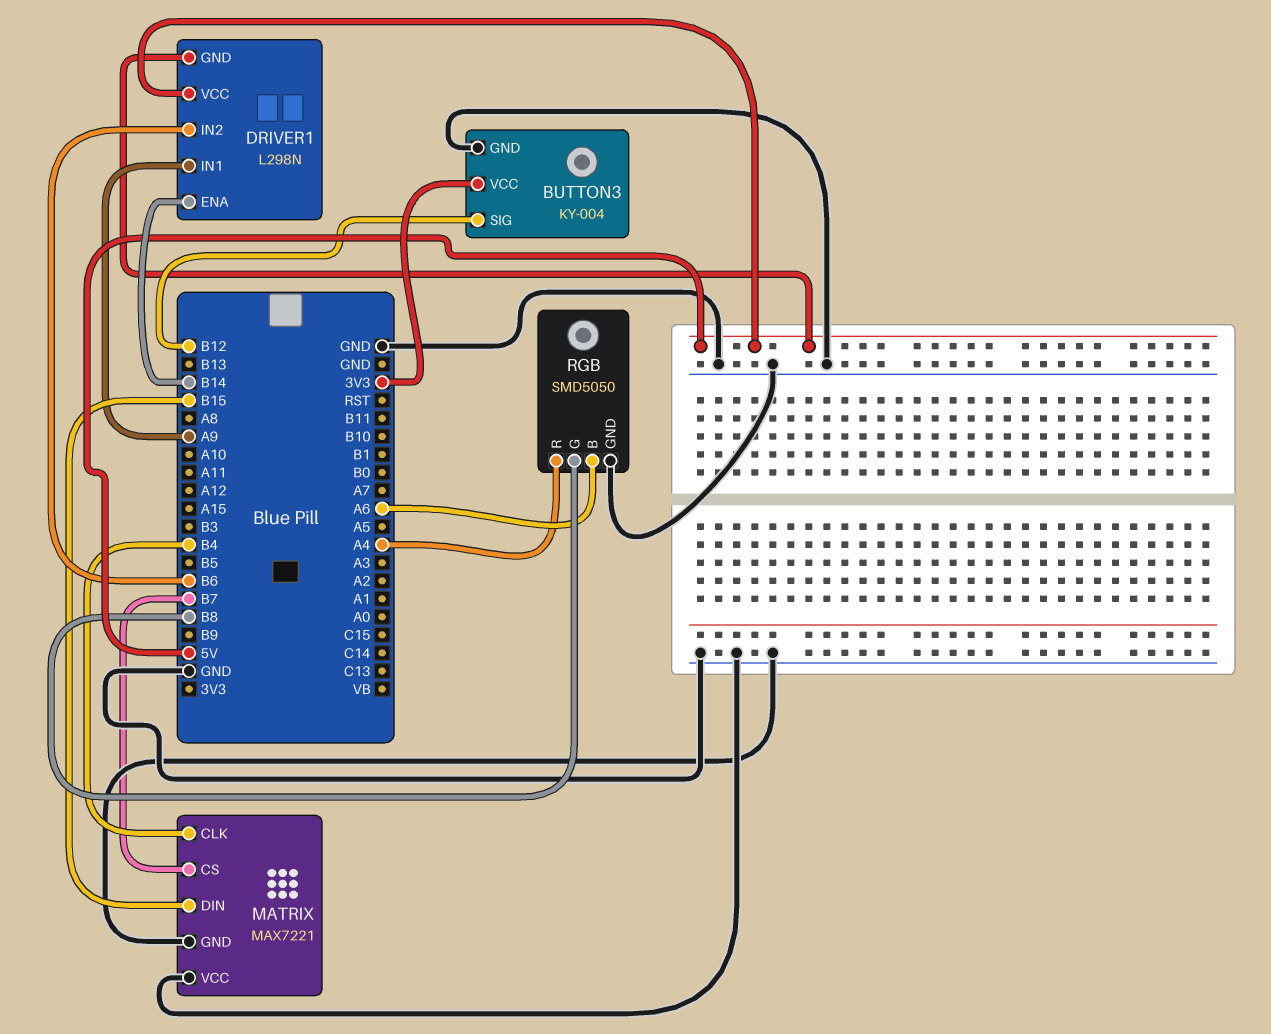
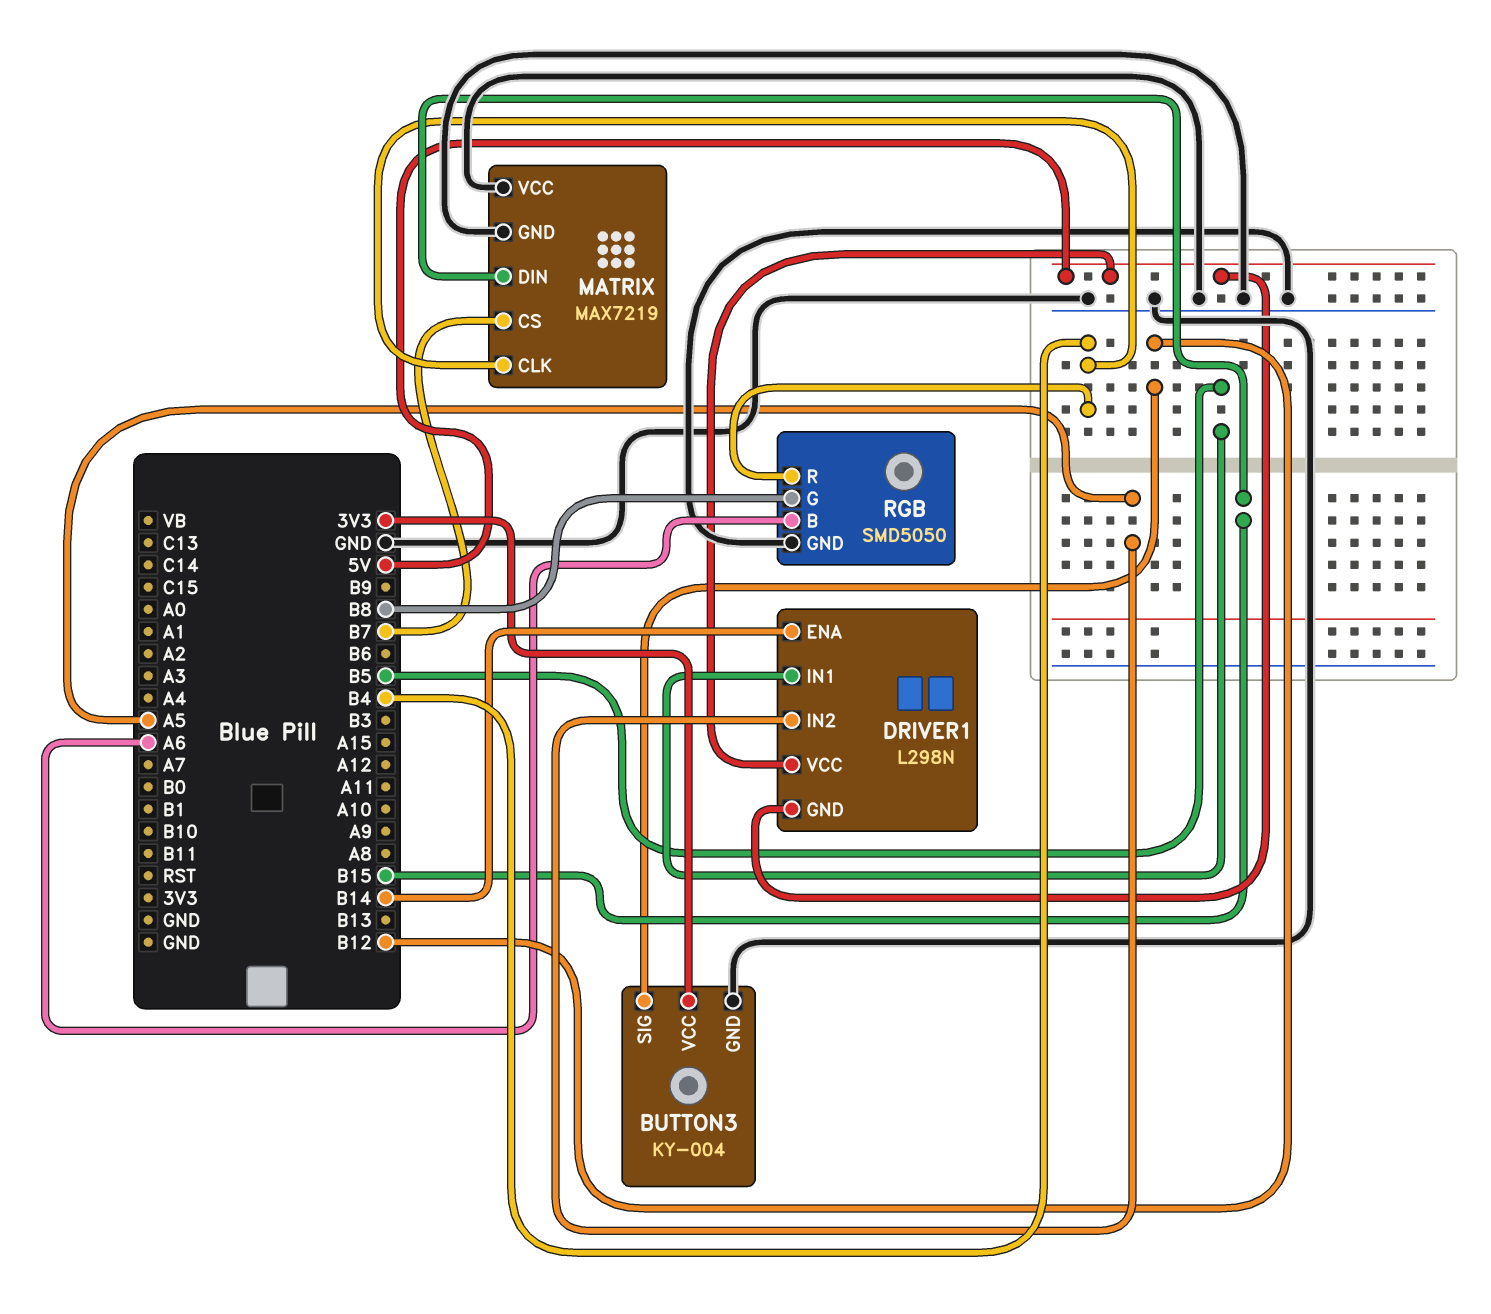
DRIVER1 pin IN1: A9 -> B5
DRIVER1 pin IN2: B6 -> A5
MATRIX: MAX7221 -> MAX7219
RGB pin R: A4 -> B4

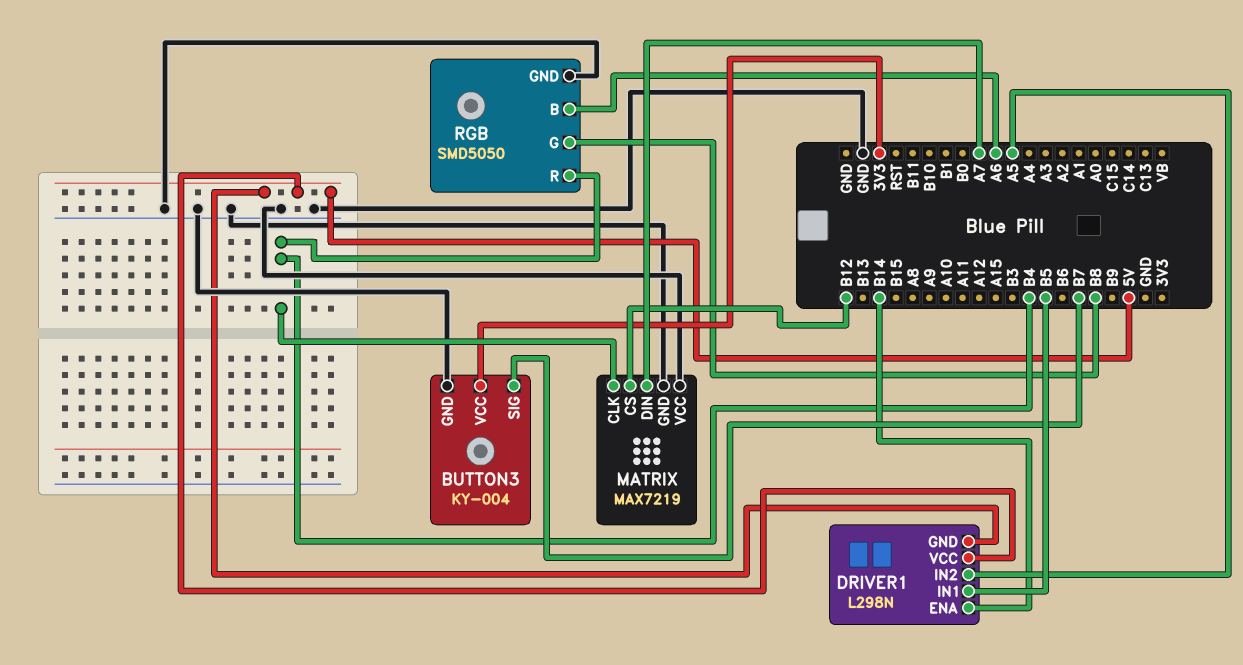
BUTTON3 pin SIG: B12 -> B7
MATRIX pin CS: B7 -> B12
MATRIX pin DIN: B15 -> A7

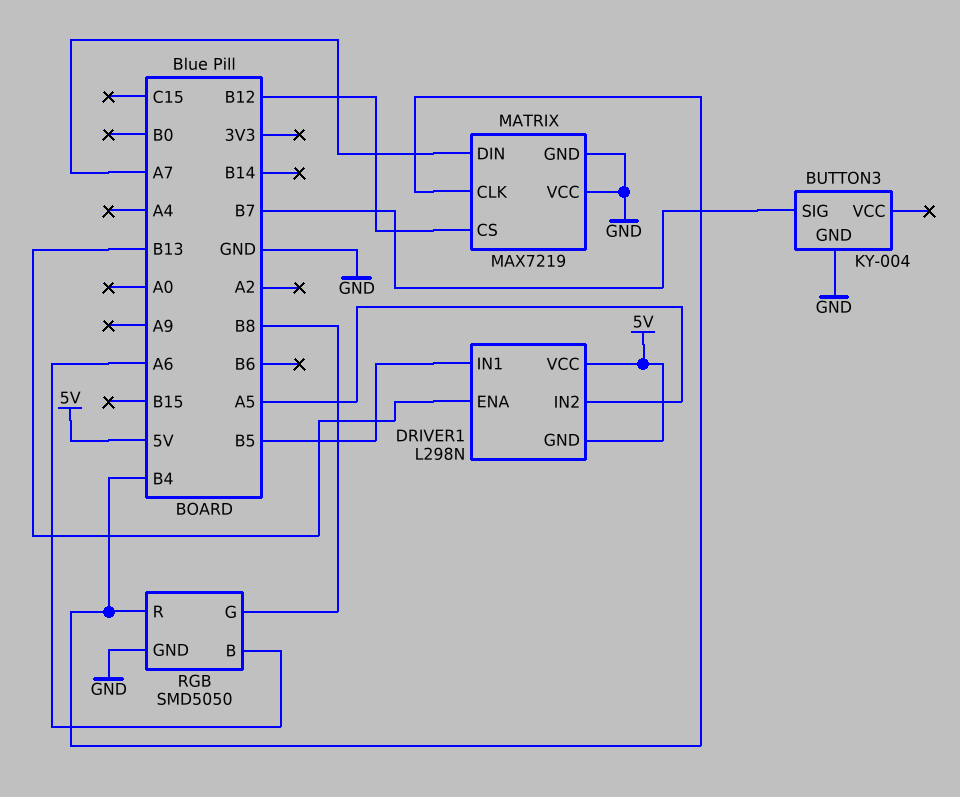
BUTTON3 pin VCC: 3V3 -> none
DRIVER1 pin ENA: B14 -> B13

